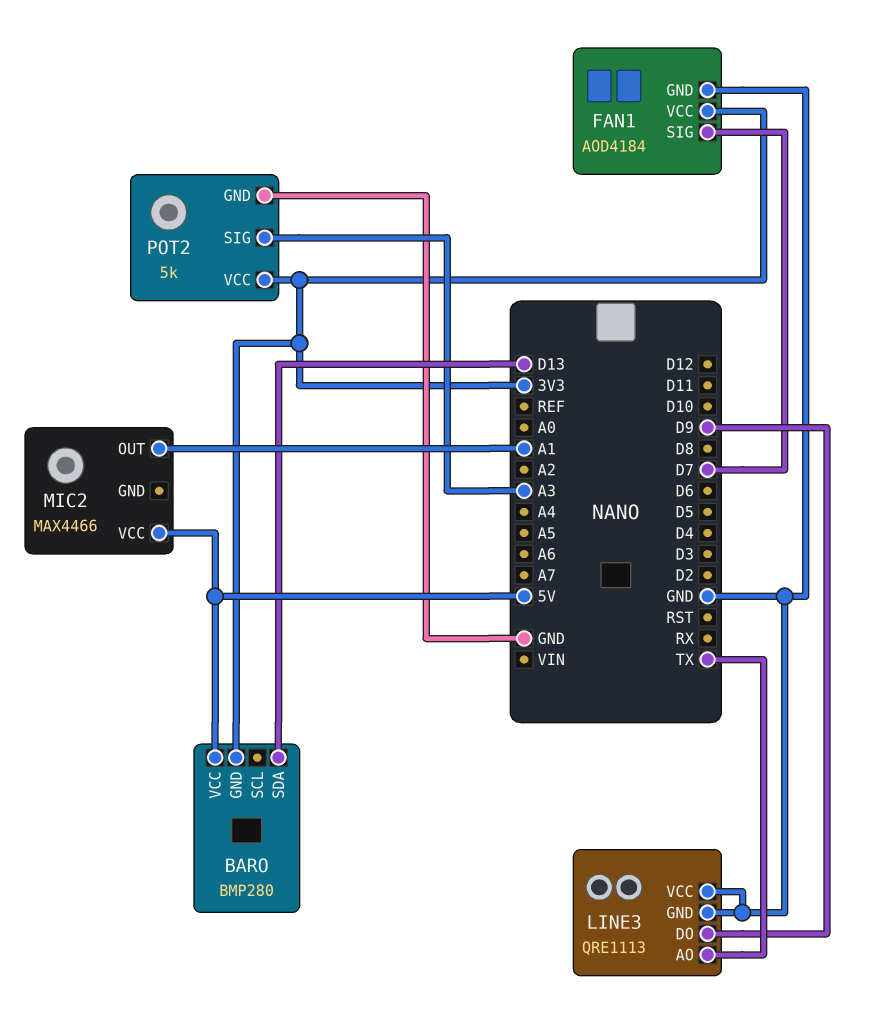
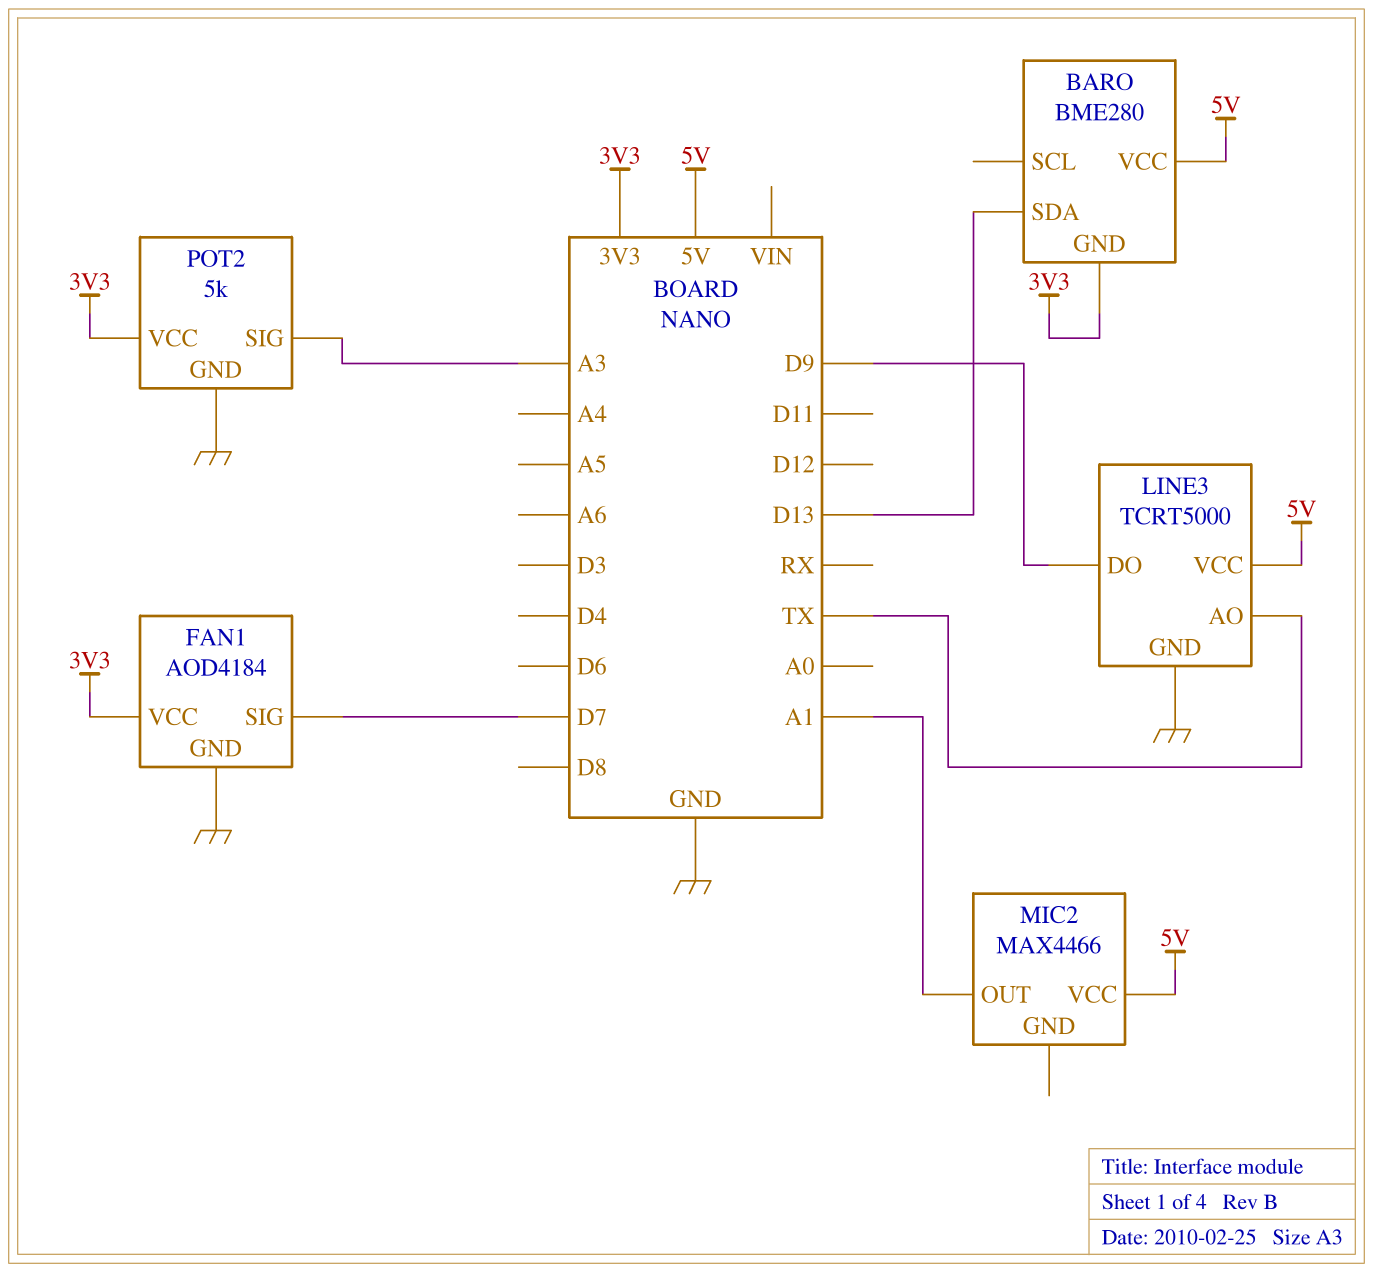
BARO: BMP280 -> BME280
LINE3: QRE1113 -> TCRT5000
LINE3 pin VCC: GND -> 5V

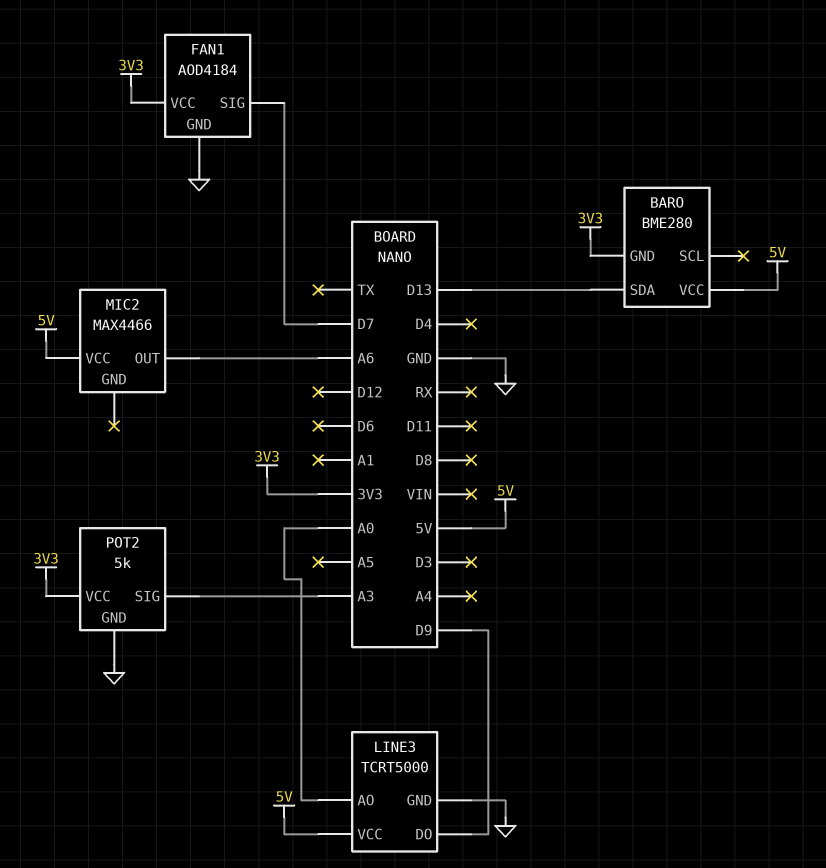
LINE3 pin AO: TX -> A0
MIC2 pin OUT: A1 -> A6

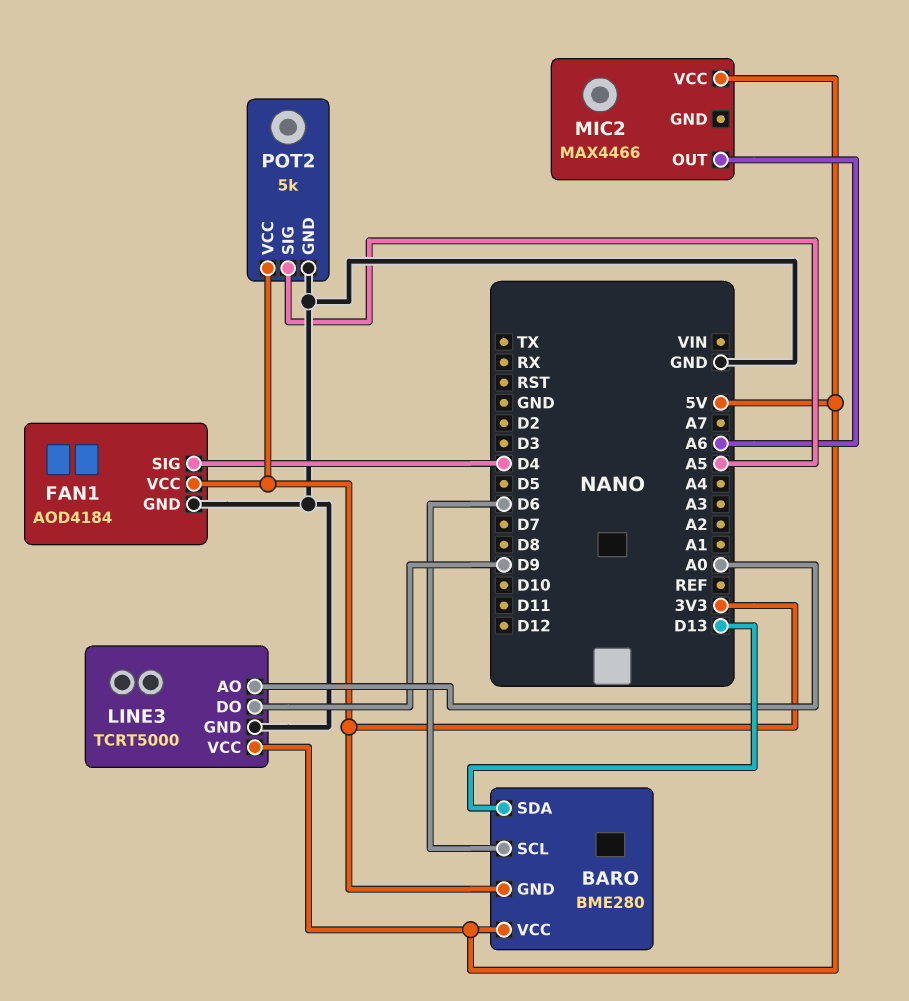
BARO pin SCL: none -> D6
FAN1 pin SIG: D7 -> D4
POT2 pin SIG: A3 -> A5

